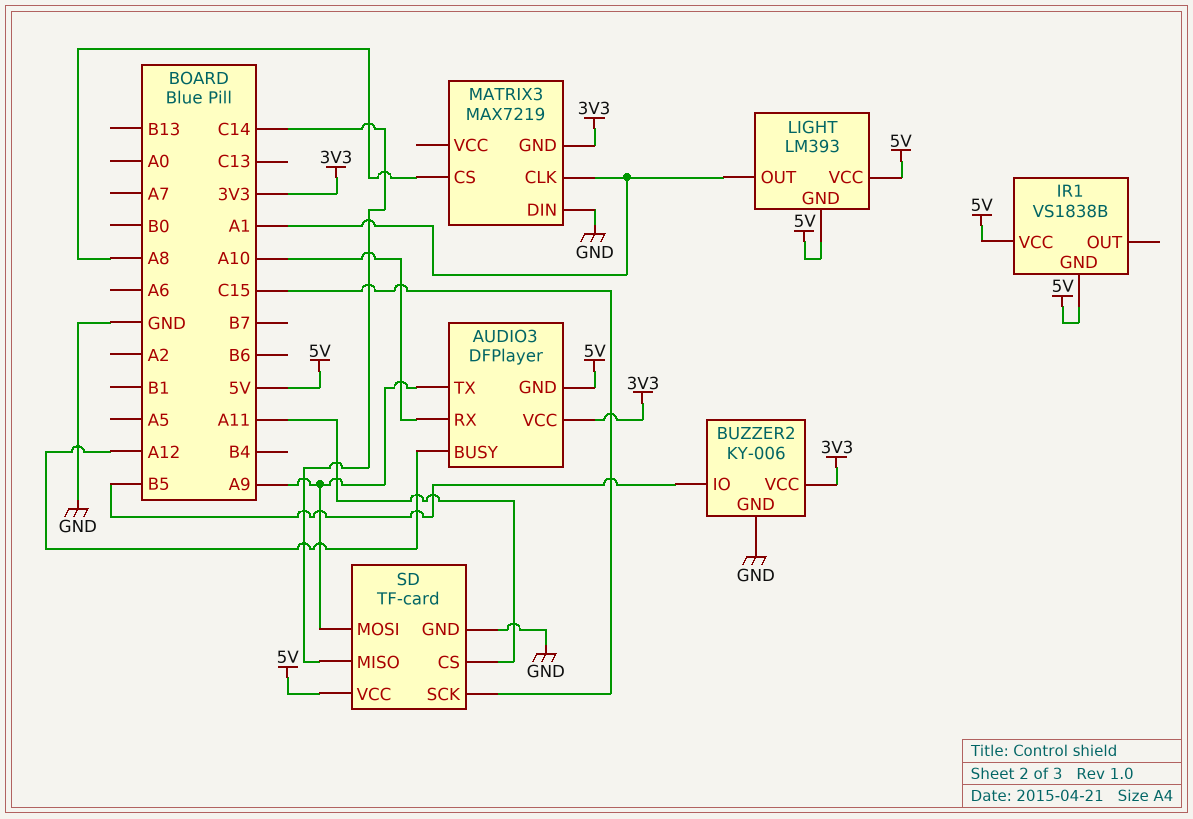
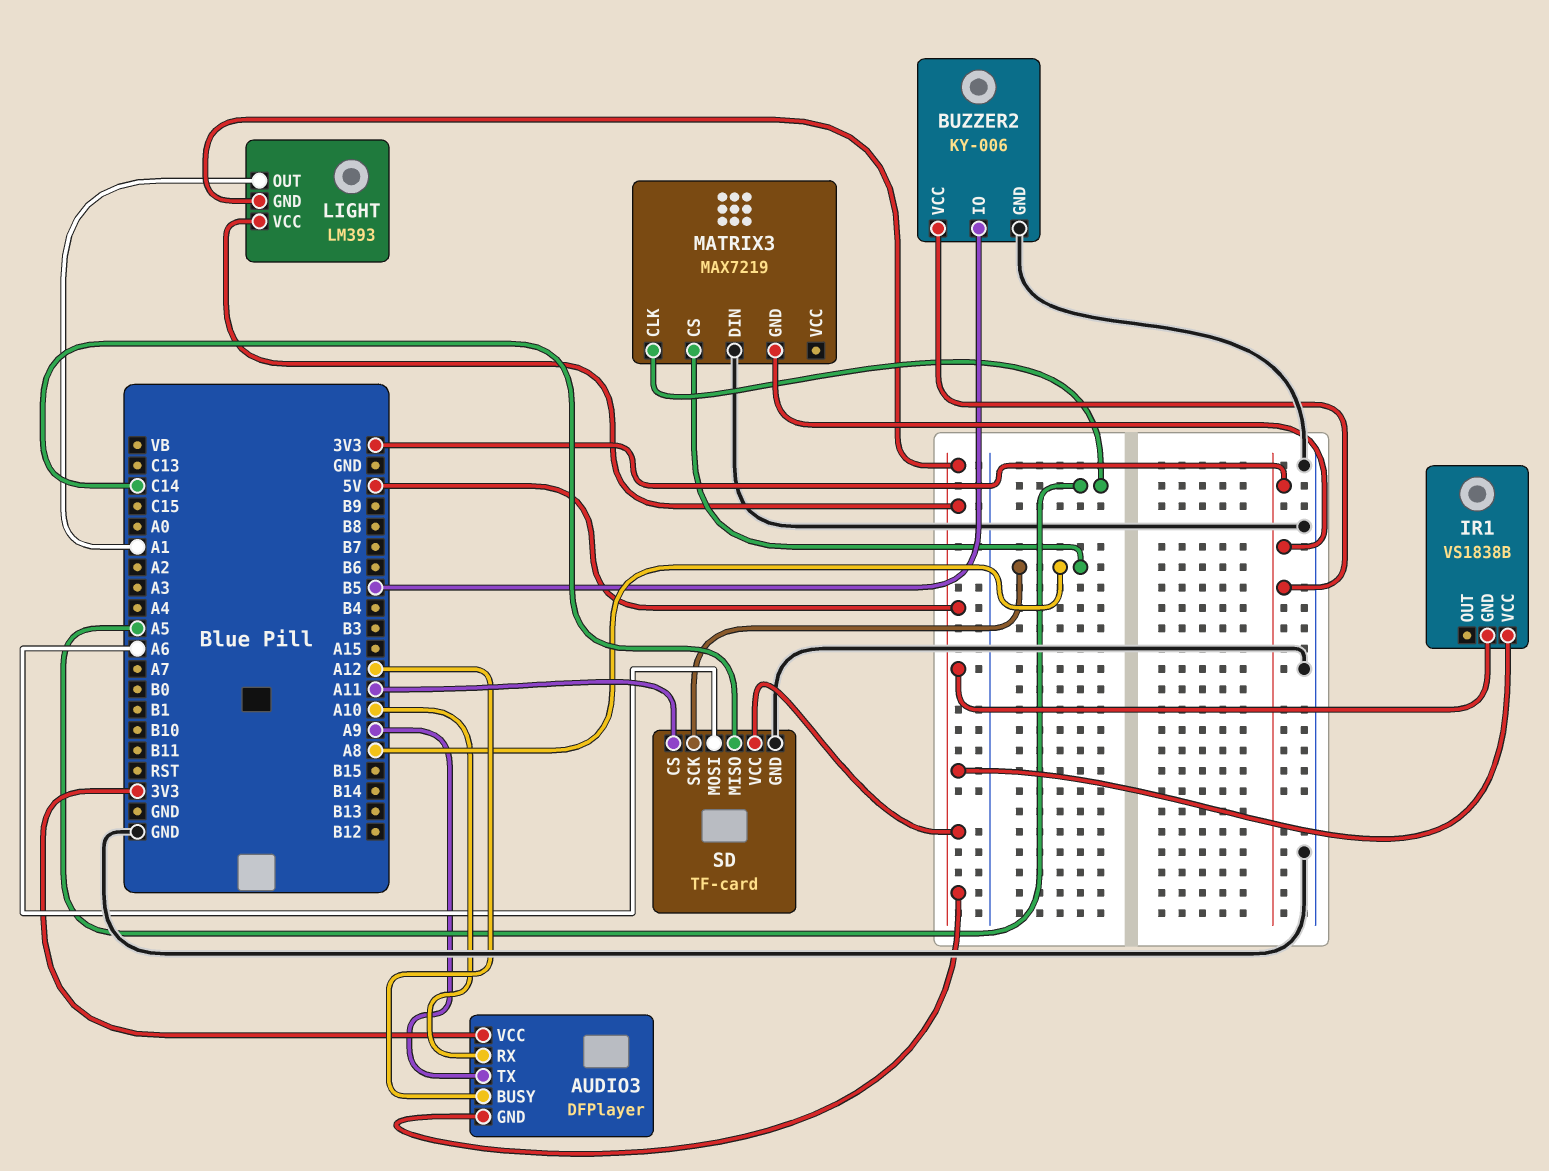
MATRIX3 pin CLK: A1 -> A5
SD pin MOSI: A9 -> A6
SD pin SCK: C15 -> A8

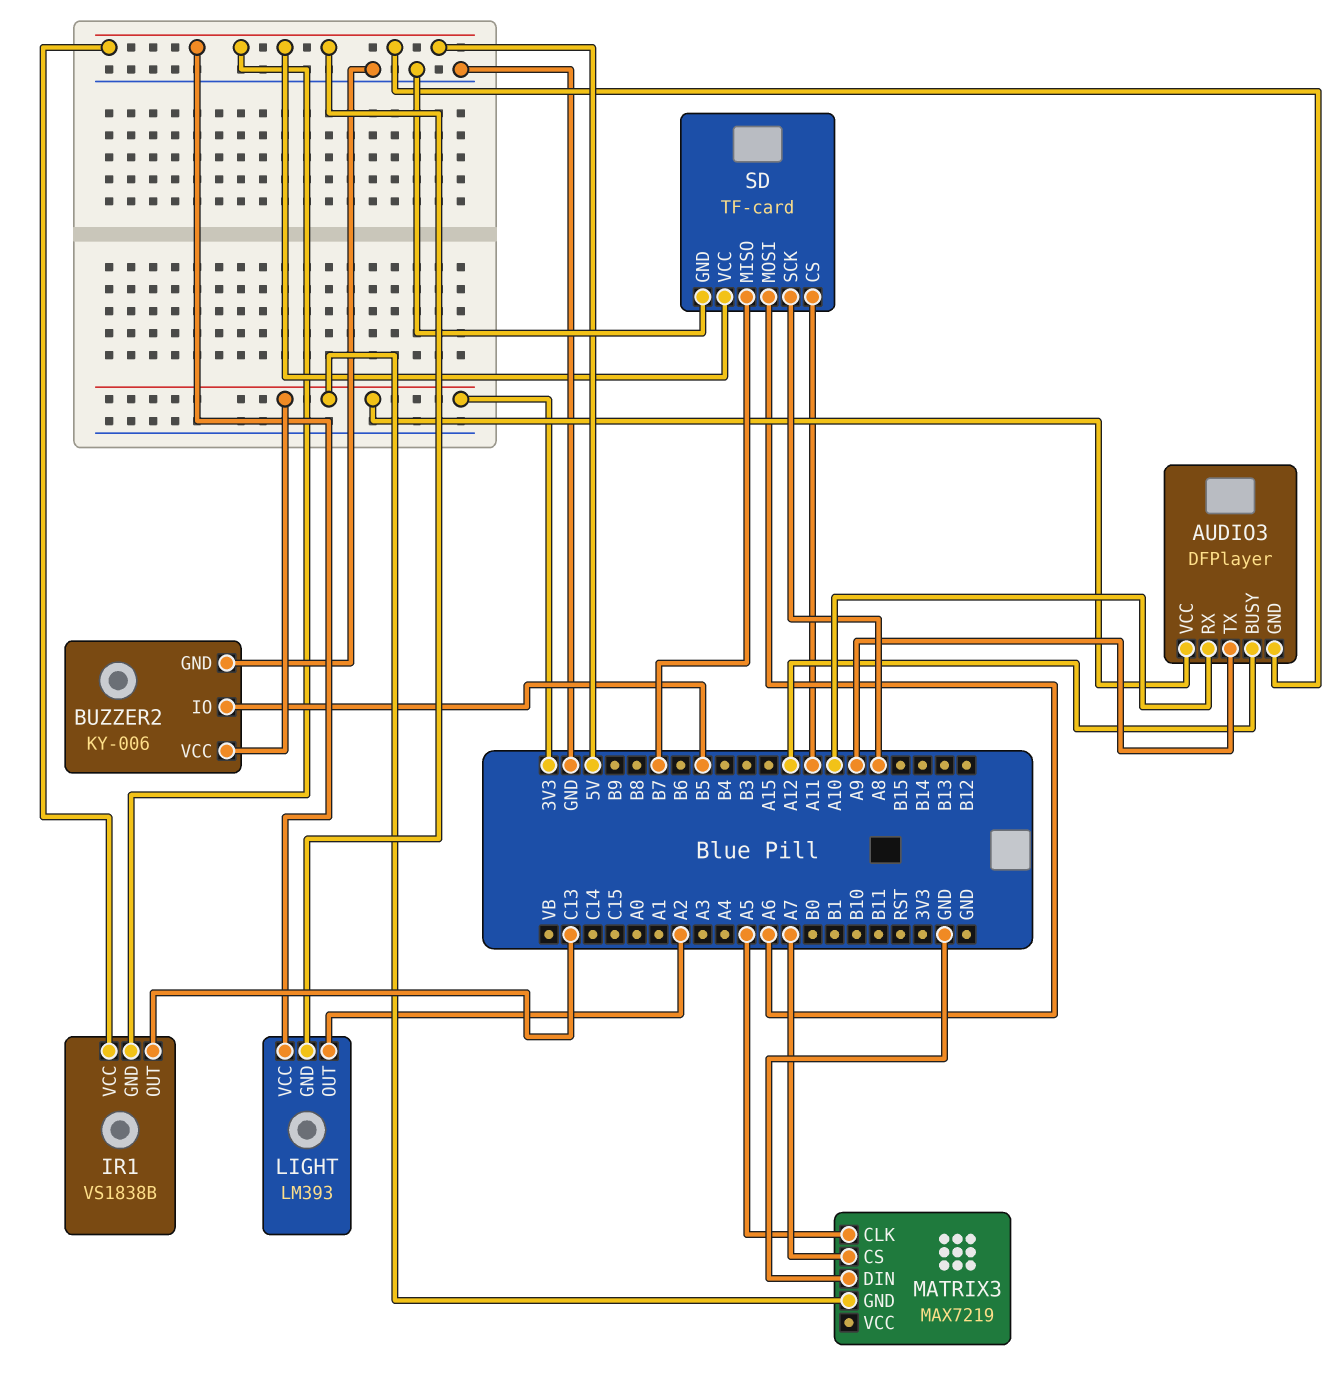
IR1 pin OUT: none -> C13
LIGHT pin OUT: A1 -> A2
MATRIX3 pin CS: A8 -> A7
SD pin MISO: C14 -> B7

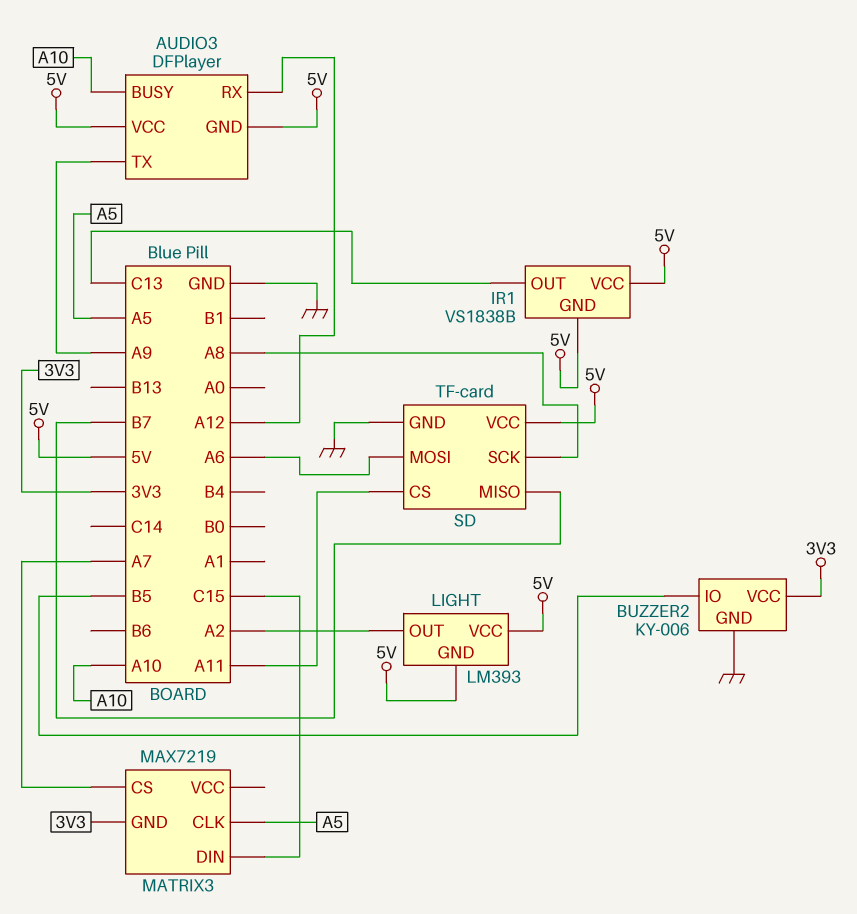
AUDIO3 pin BUSY: A12 -> A10
AUDIO3 pin RX: A10 -> A12
AUDIO3 pin VCC: 3V3 -> 5V
MATRIX3 pin DIN: GND -> C15

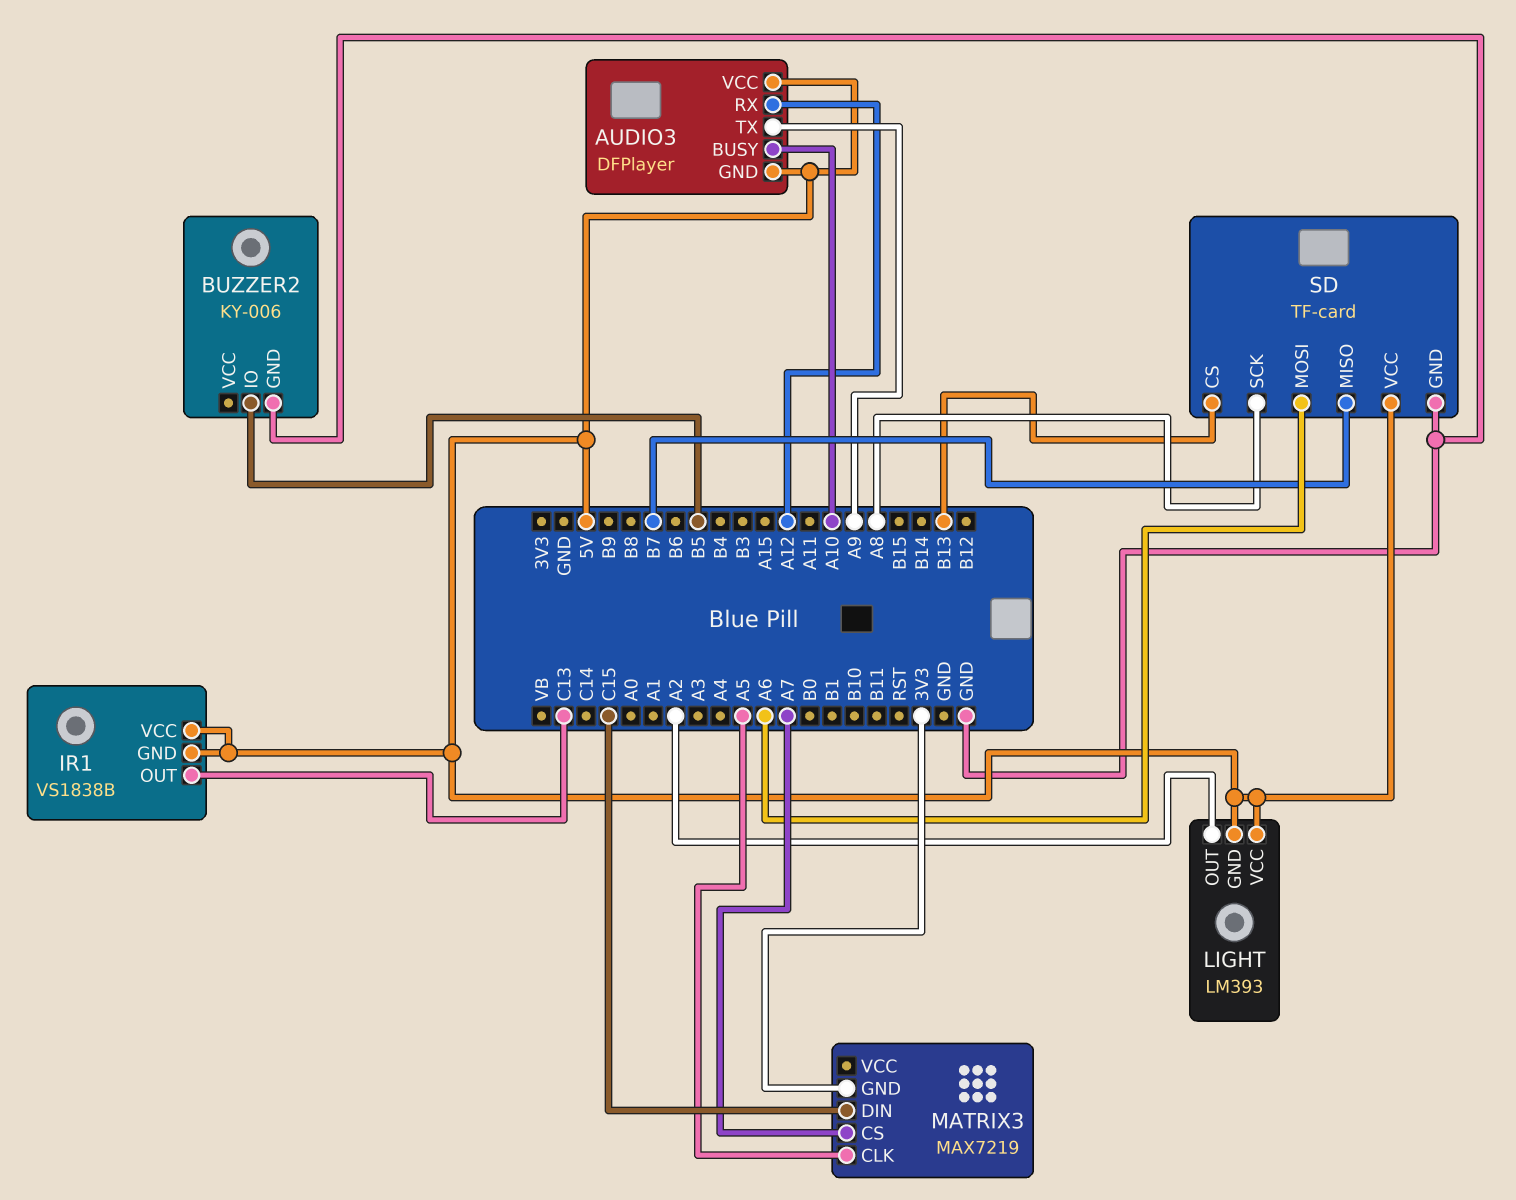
BUZZER2 pin VCC: 3V3 -> none
SD pin CS: A11 -> B13

